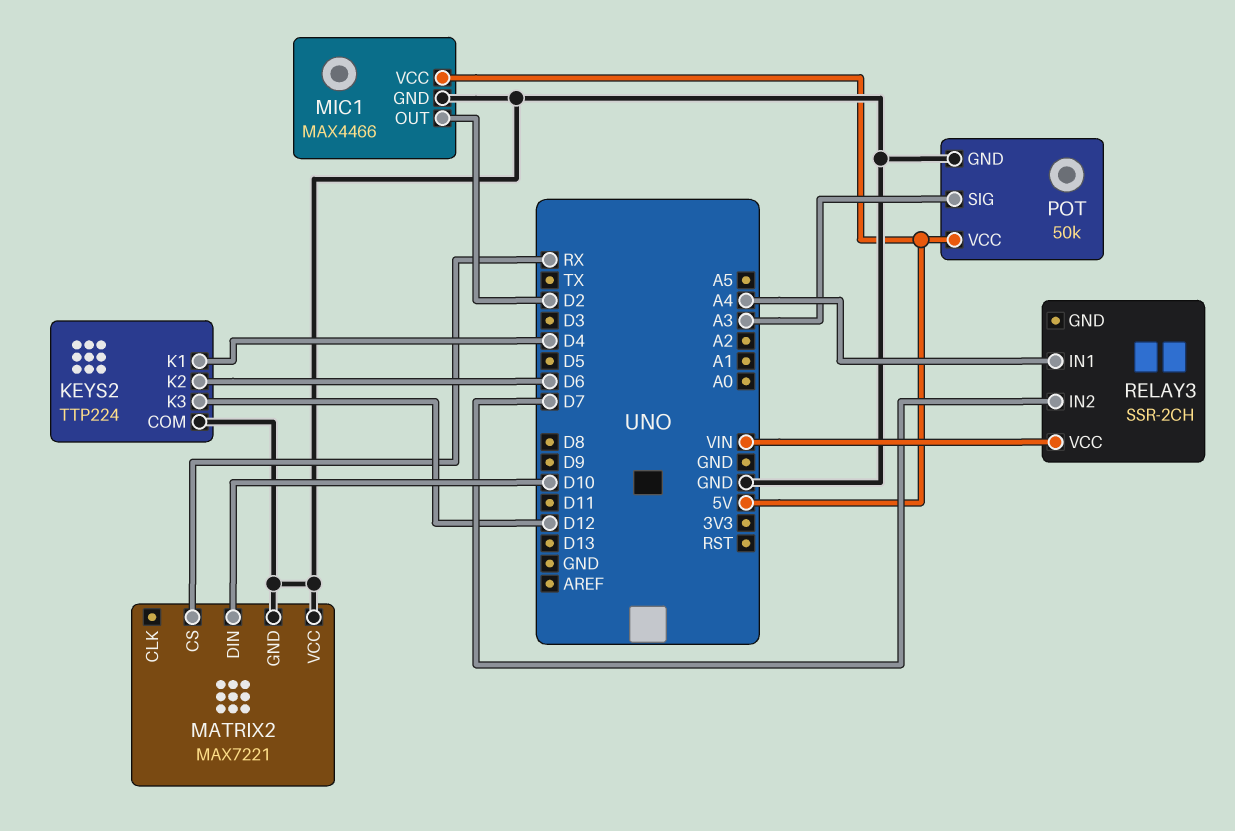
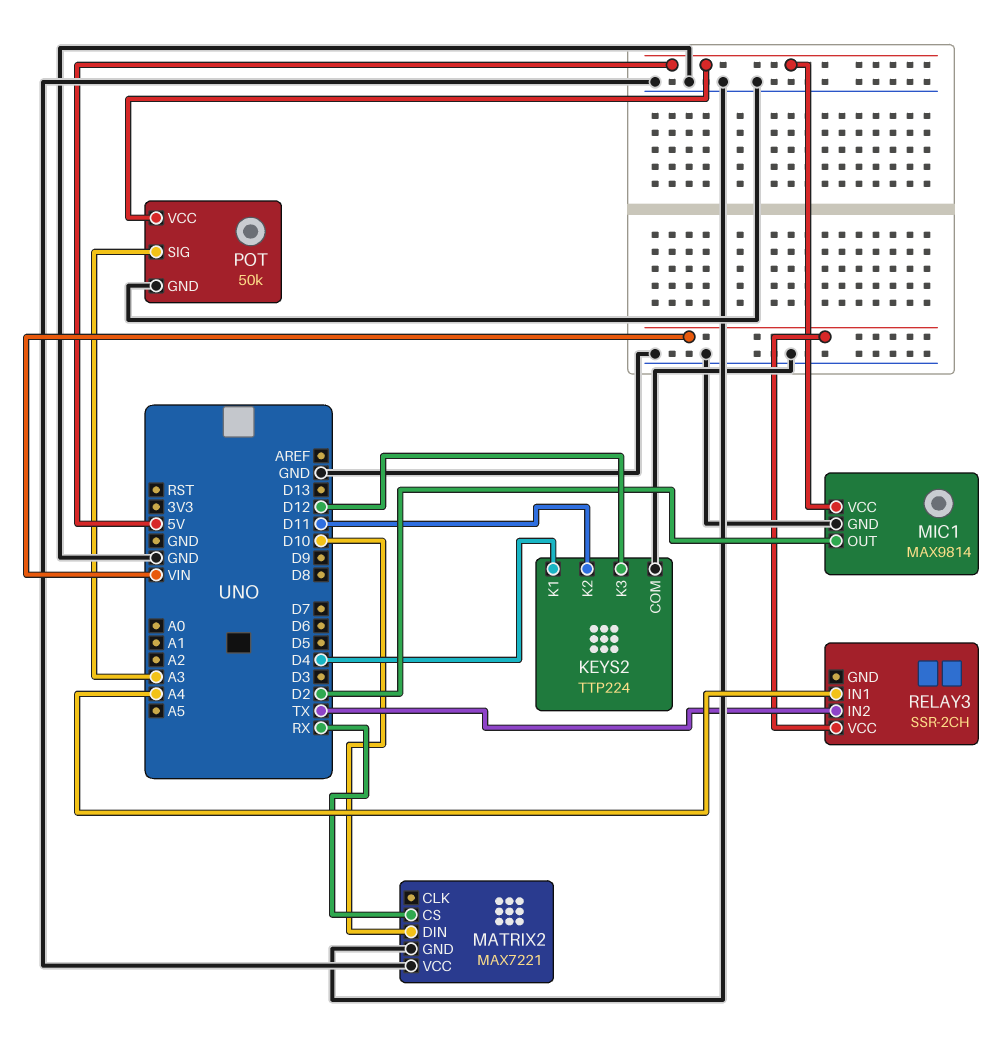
KEYS2 pin K2: D6 -> D11
MIC1: MAX4466 -> MAX9814
RELAY3 pin IN2: D7 -> TX

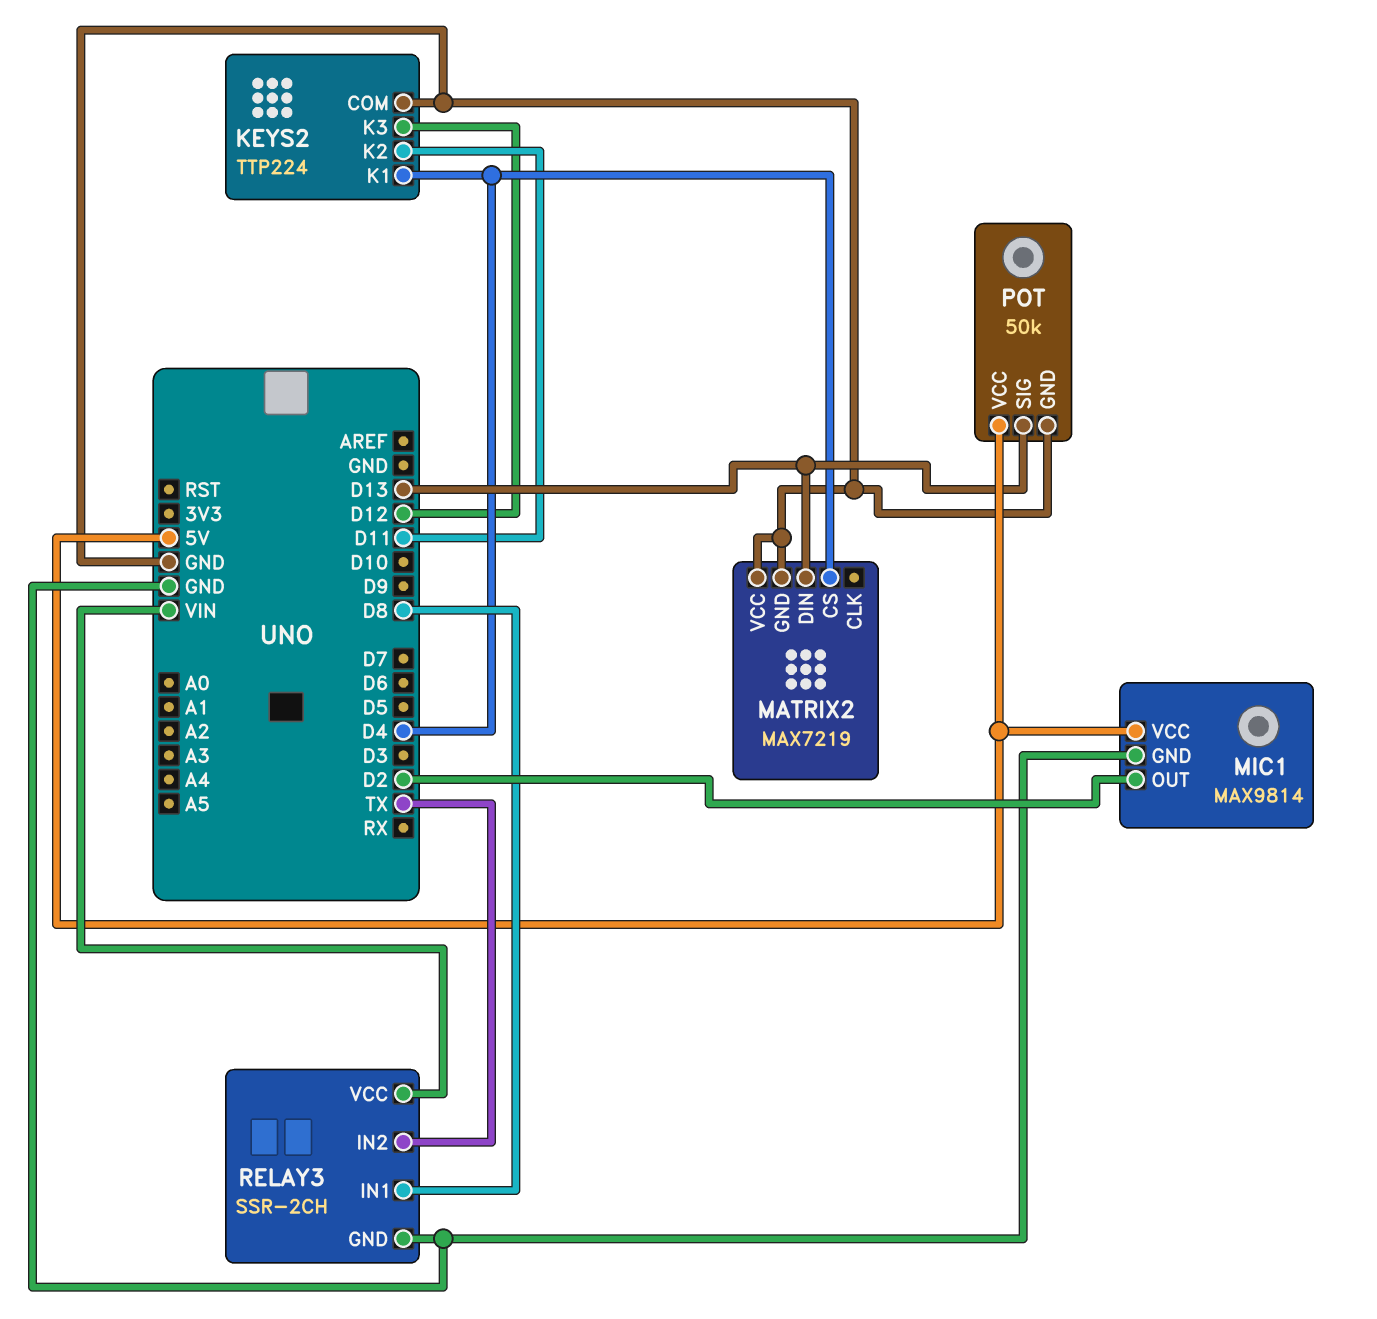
MATRIX2: MAX7221 -> MAX7219
MATRIX2 pin CS: RX -> D4
MATRIX2 pin DIN: D10 -> D13
POT pin SIG: A3 -> D13
RELAY3 pin GND: none -> GND
RELAY3 pin IN1: A4 -> D8

